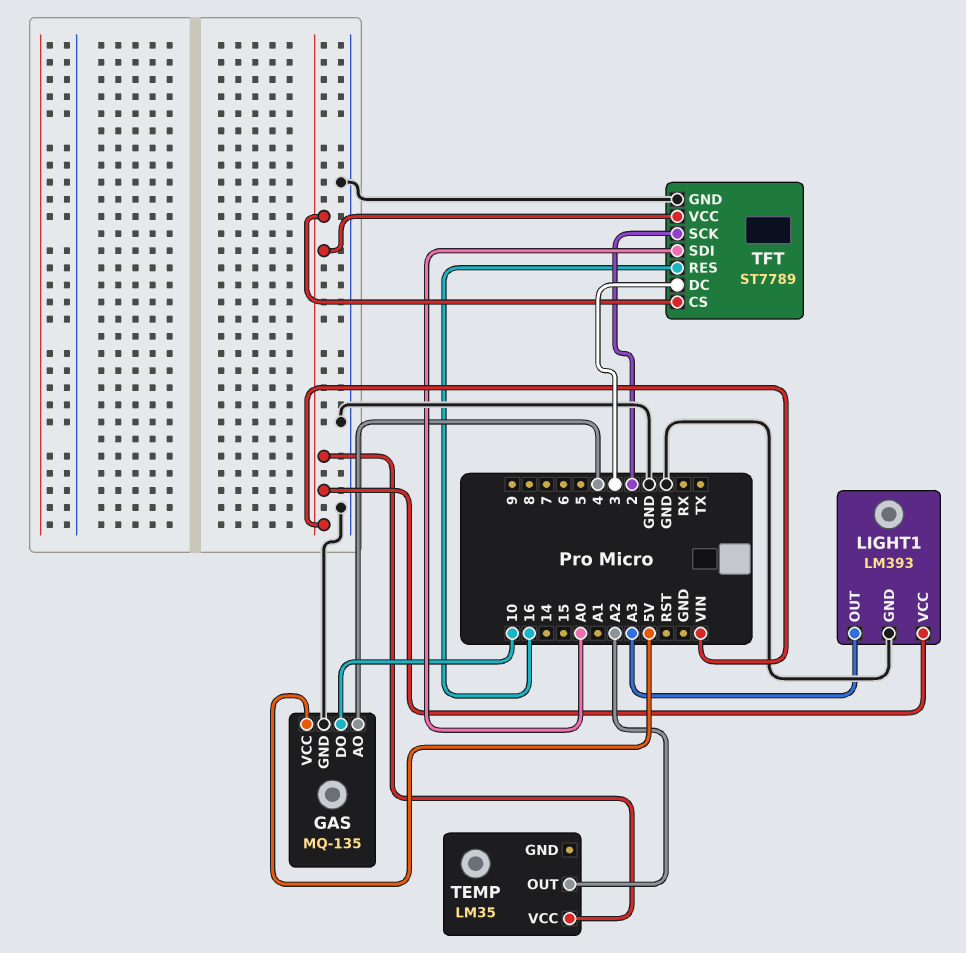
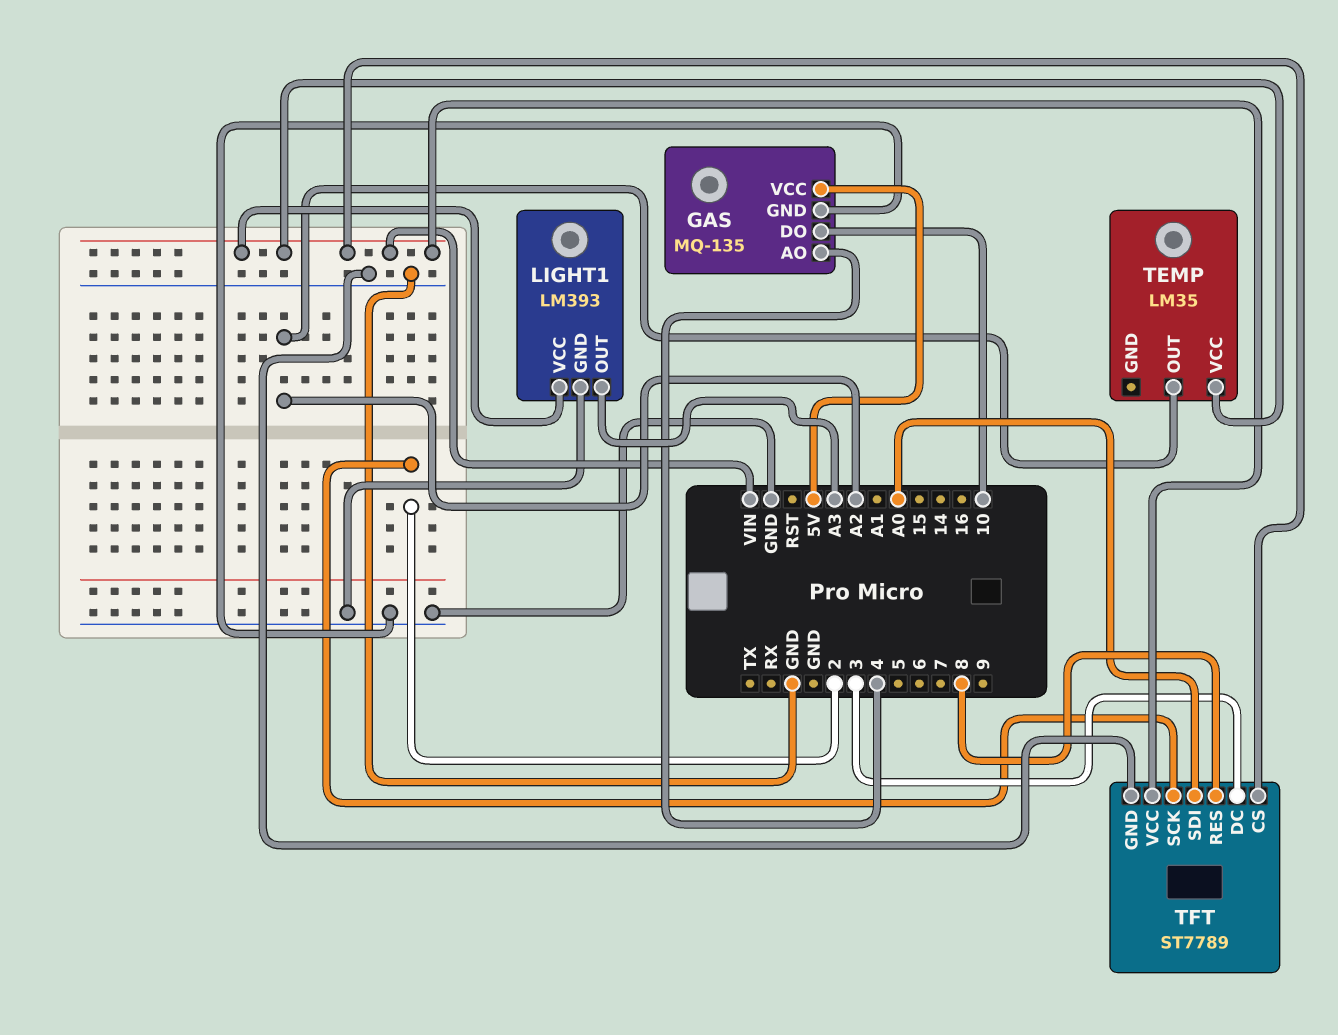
TFT pin RES: 16 -> 8

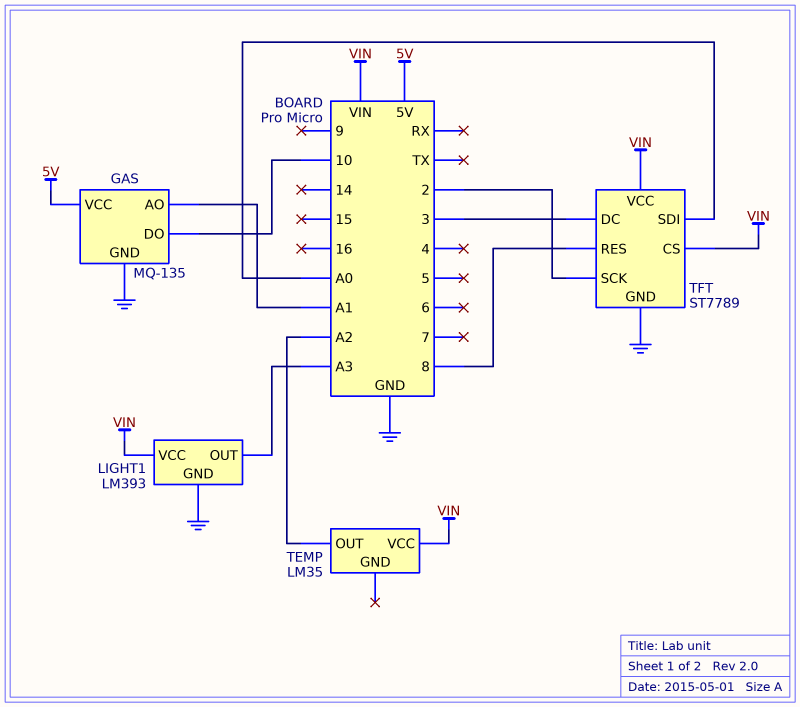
GAS pin AO: 4 -> A1

